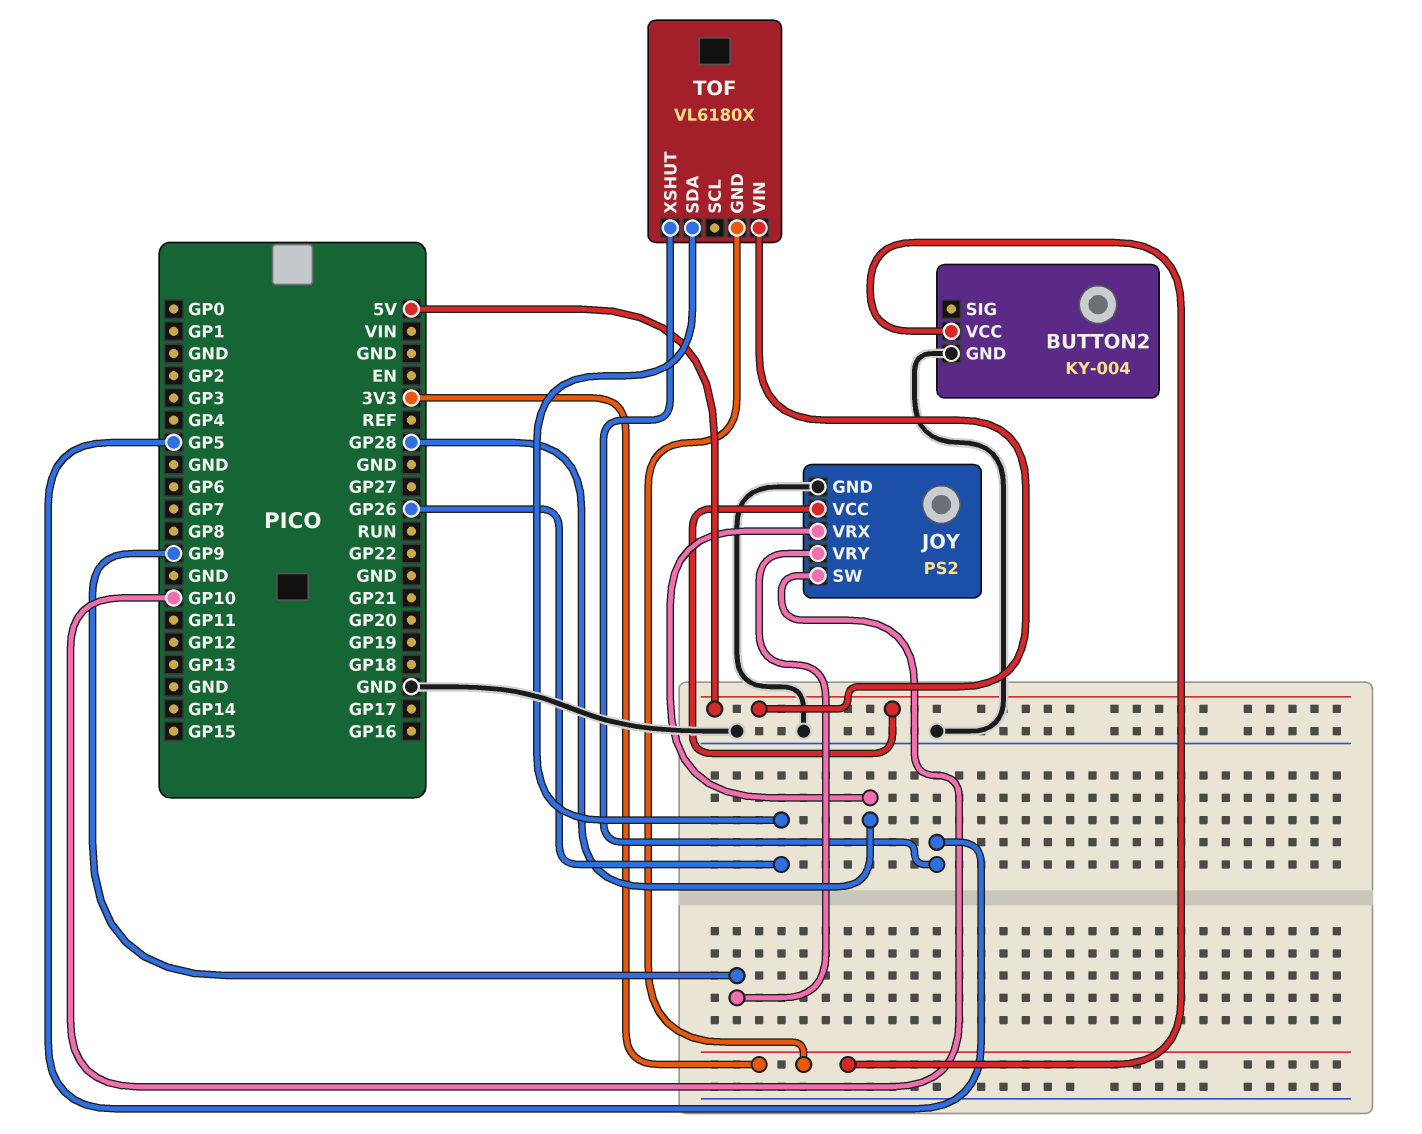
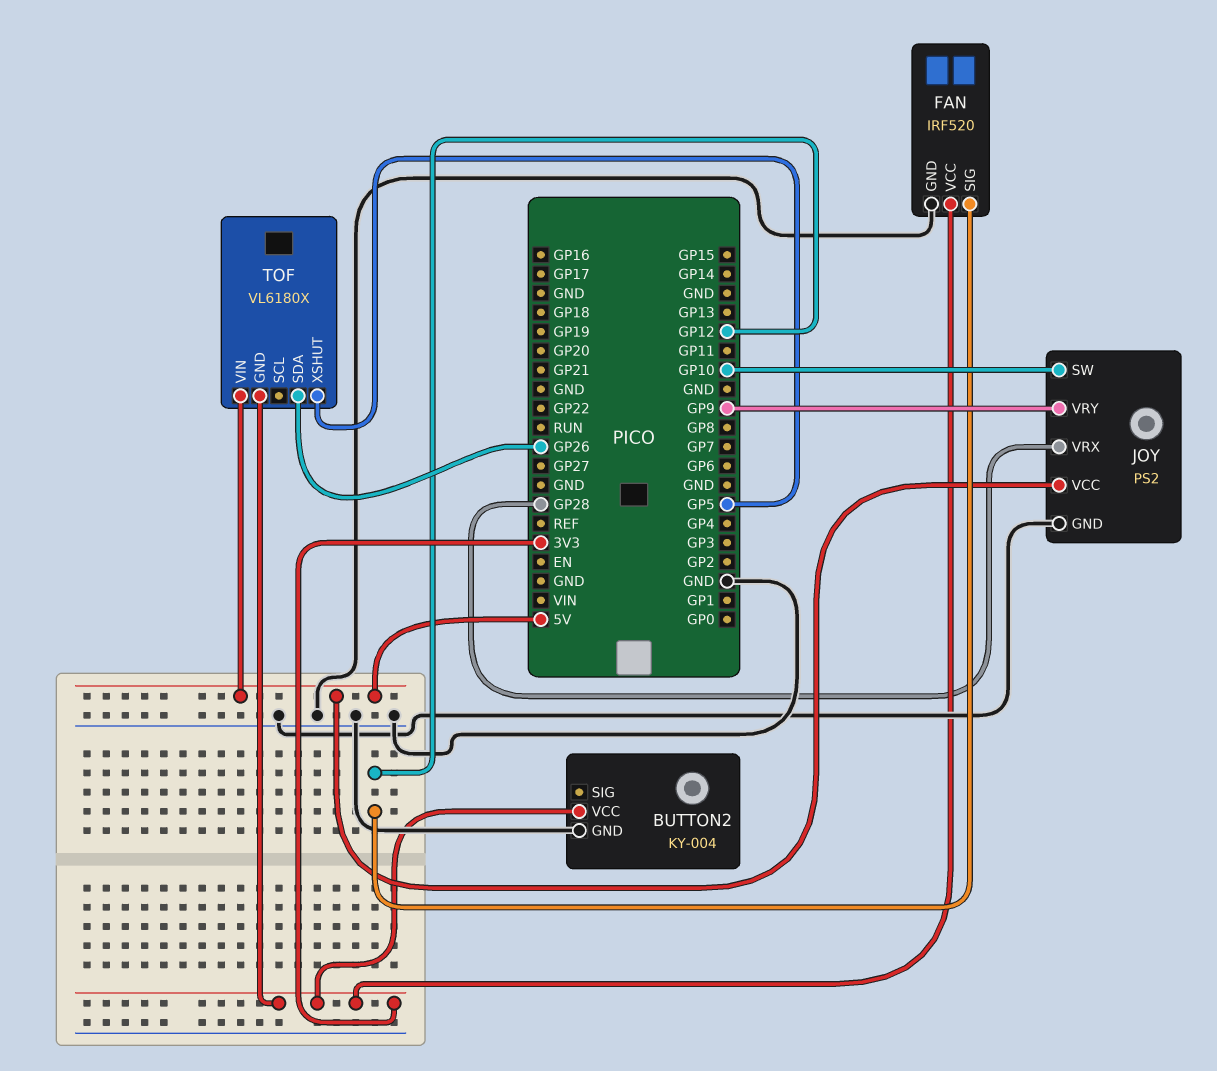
FAN: none -> IRF520
FAN pin GND: none -> GND
FAN pin SIG: none -> GP12
FAN pin VCC: none -> 3V3

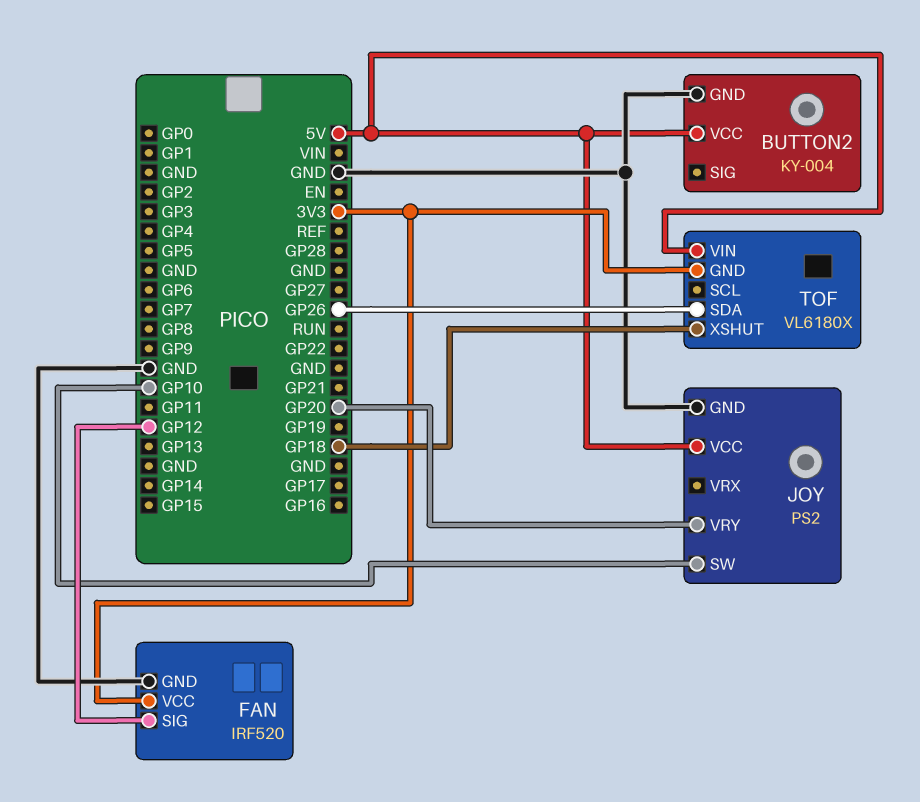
BUTTON2 pin VCC: 3V3 -> 5V
JOY pin VRX: GP28 -> none
JOY pin VRY: GP9 -> GP20
TOF pin XSHUT: GP5 -> GP18

